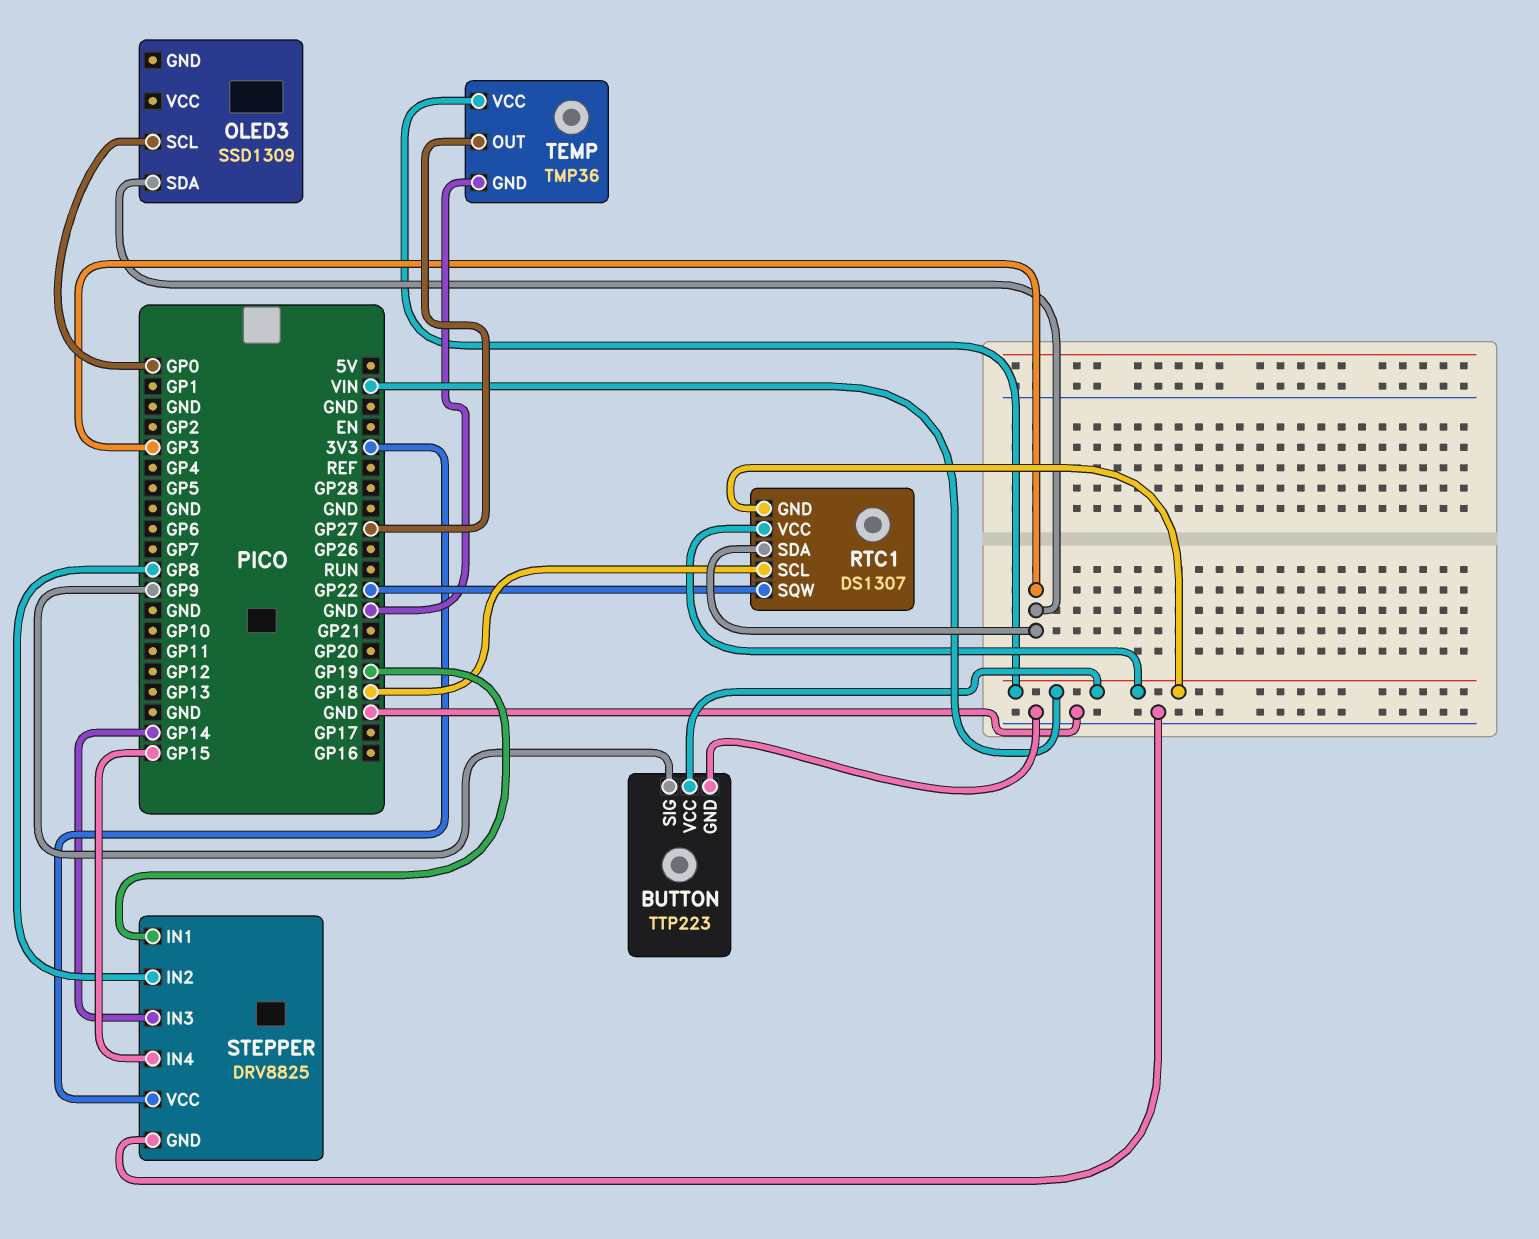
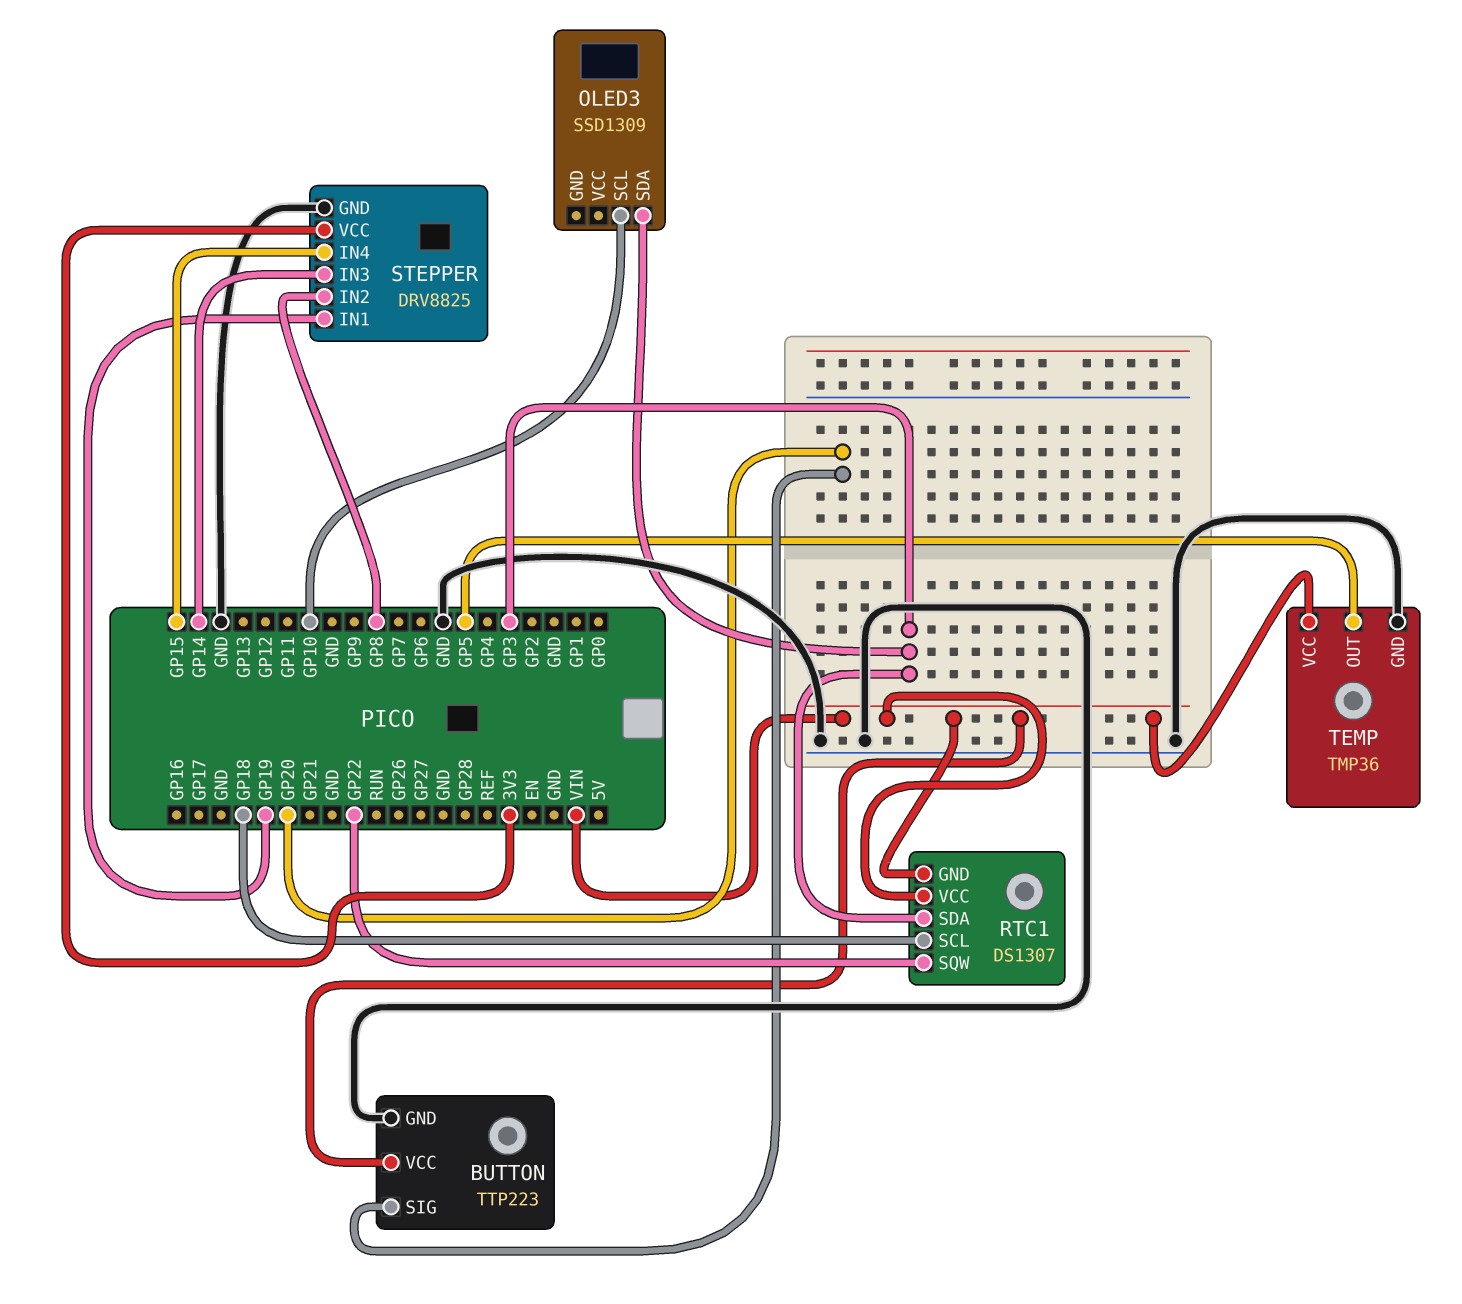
BUTTON pin SIG: GP9 -> GP20
OLED3 pin SCL: GP0 -> GP10
TEMP pin OUT: GP27 -> GP5

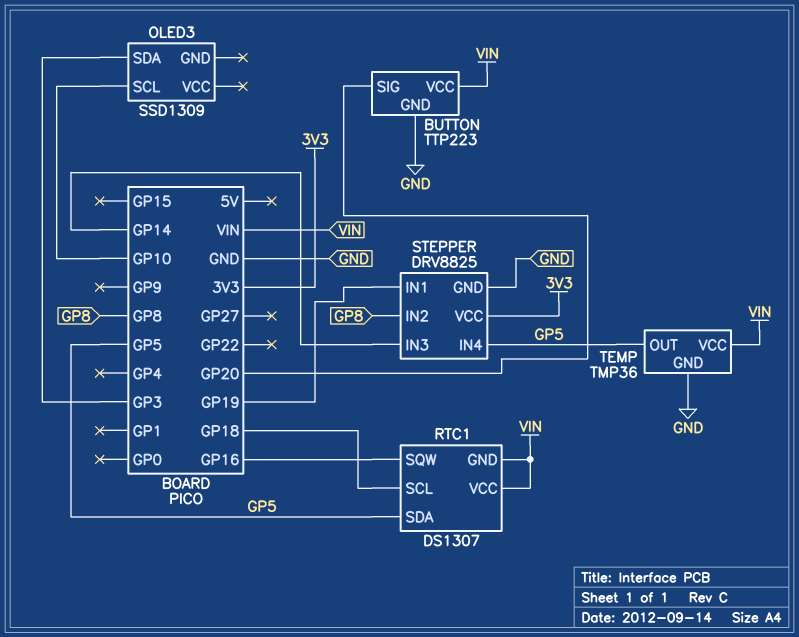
RTC1 pin SDA: GP3 -> GP5
RTC1 pin SQW: GP22 -> GP16
STEPPER pin IN4: GP15 -> GP5

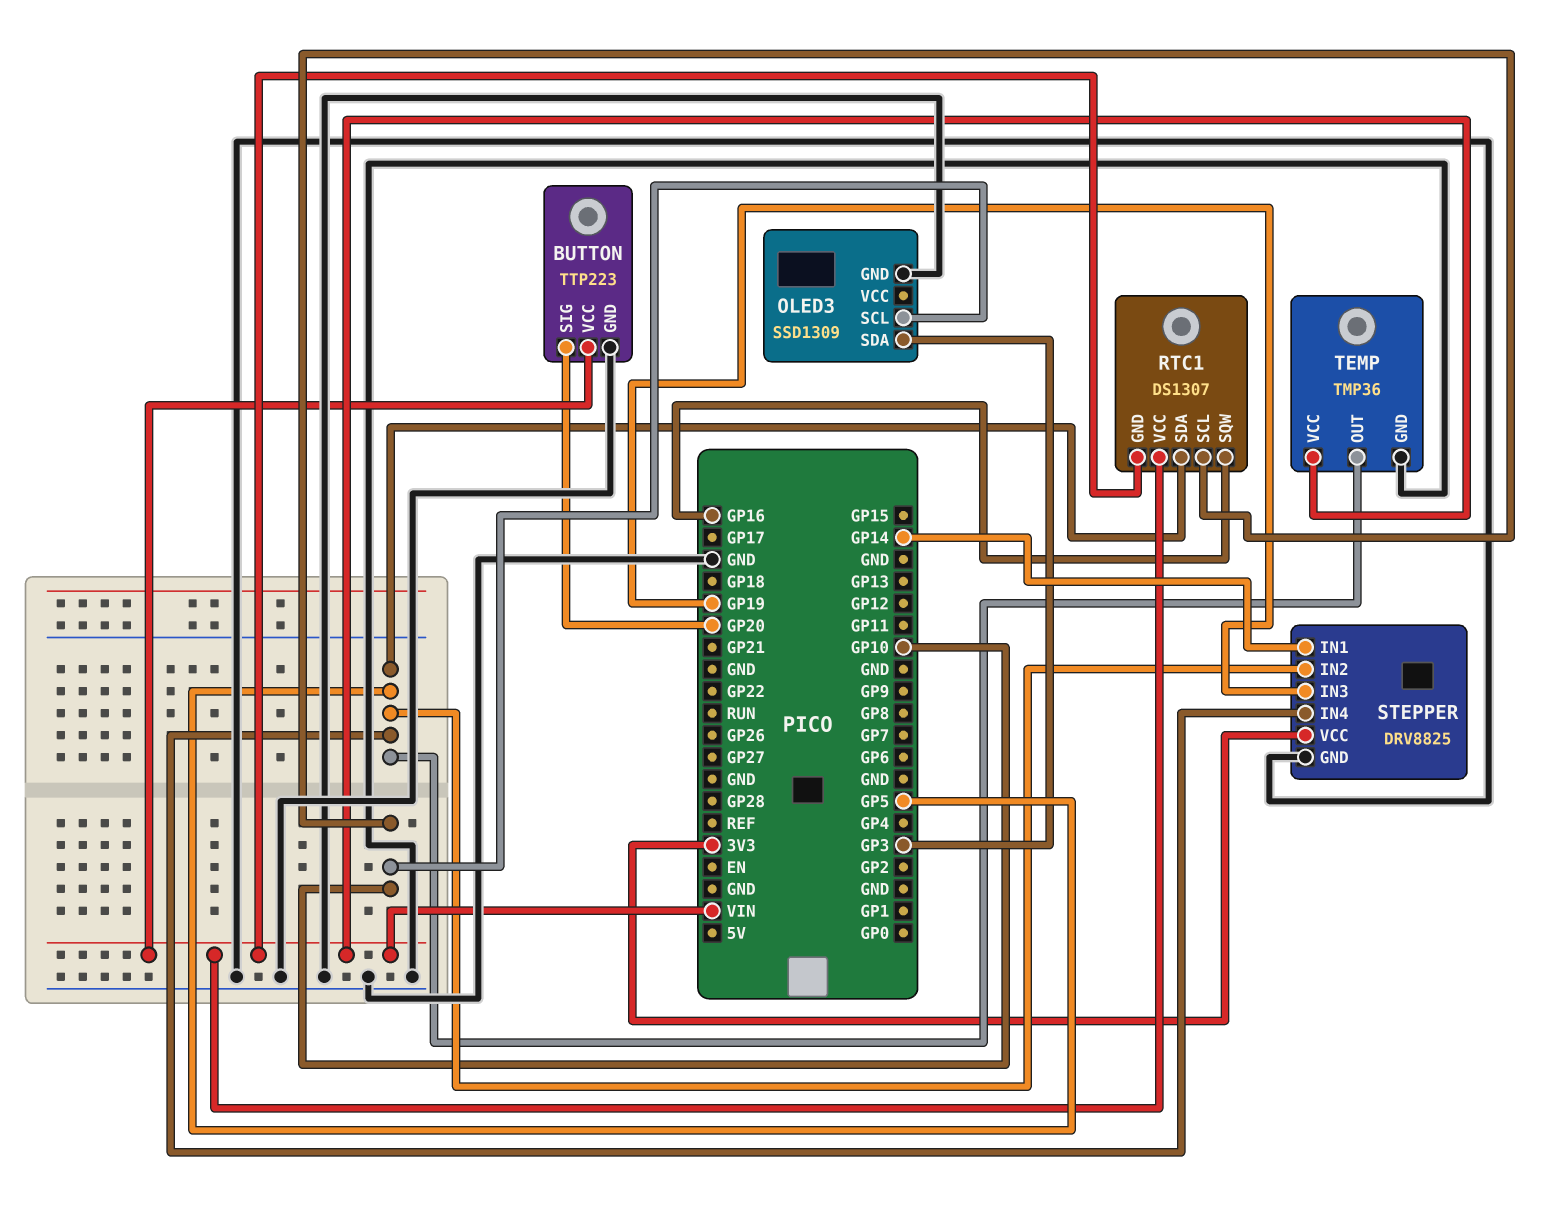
OLED3 pin GND: none -> GND
RTC1 pin SCL: GP18 -> GP10
STEPPER pin IN1: GP19 -> GP14
STEPPER pin IN2: GP8 -> GP5
STEPPER pin IN3: GP14 -> GP19

